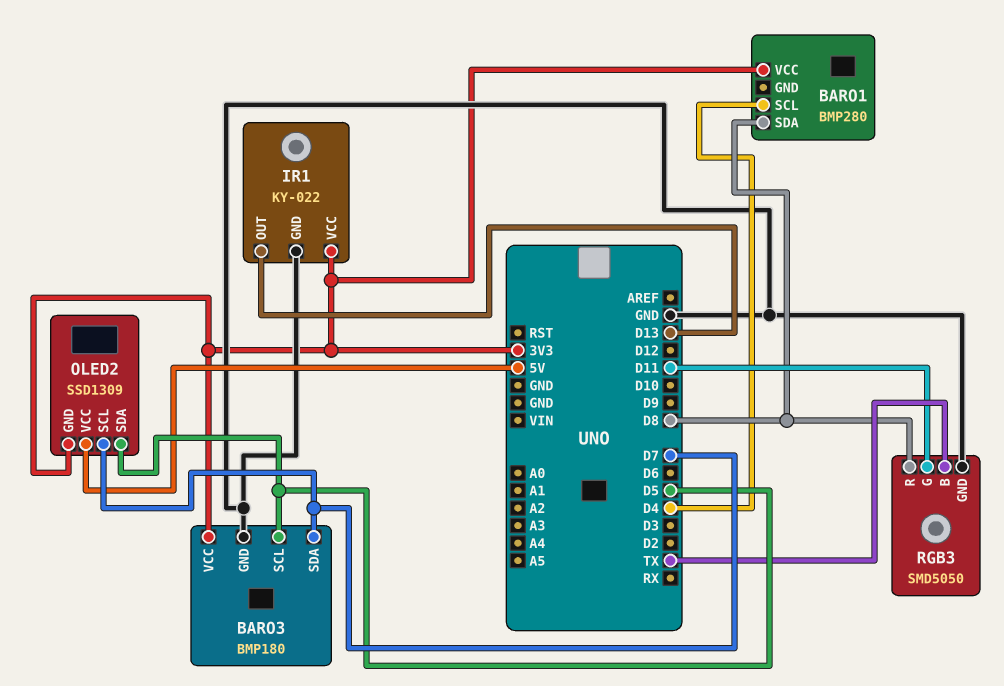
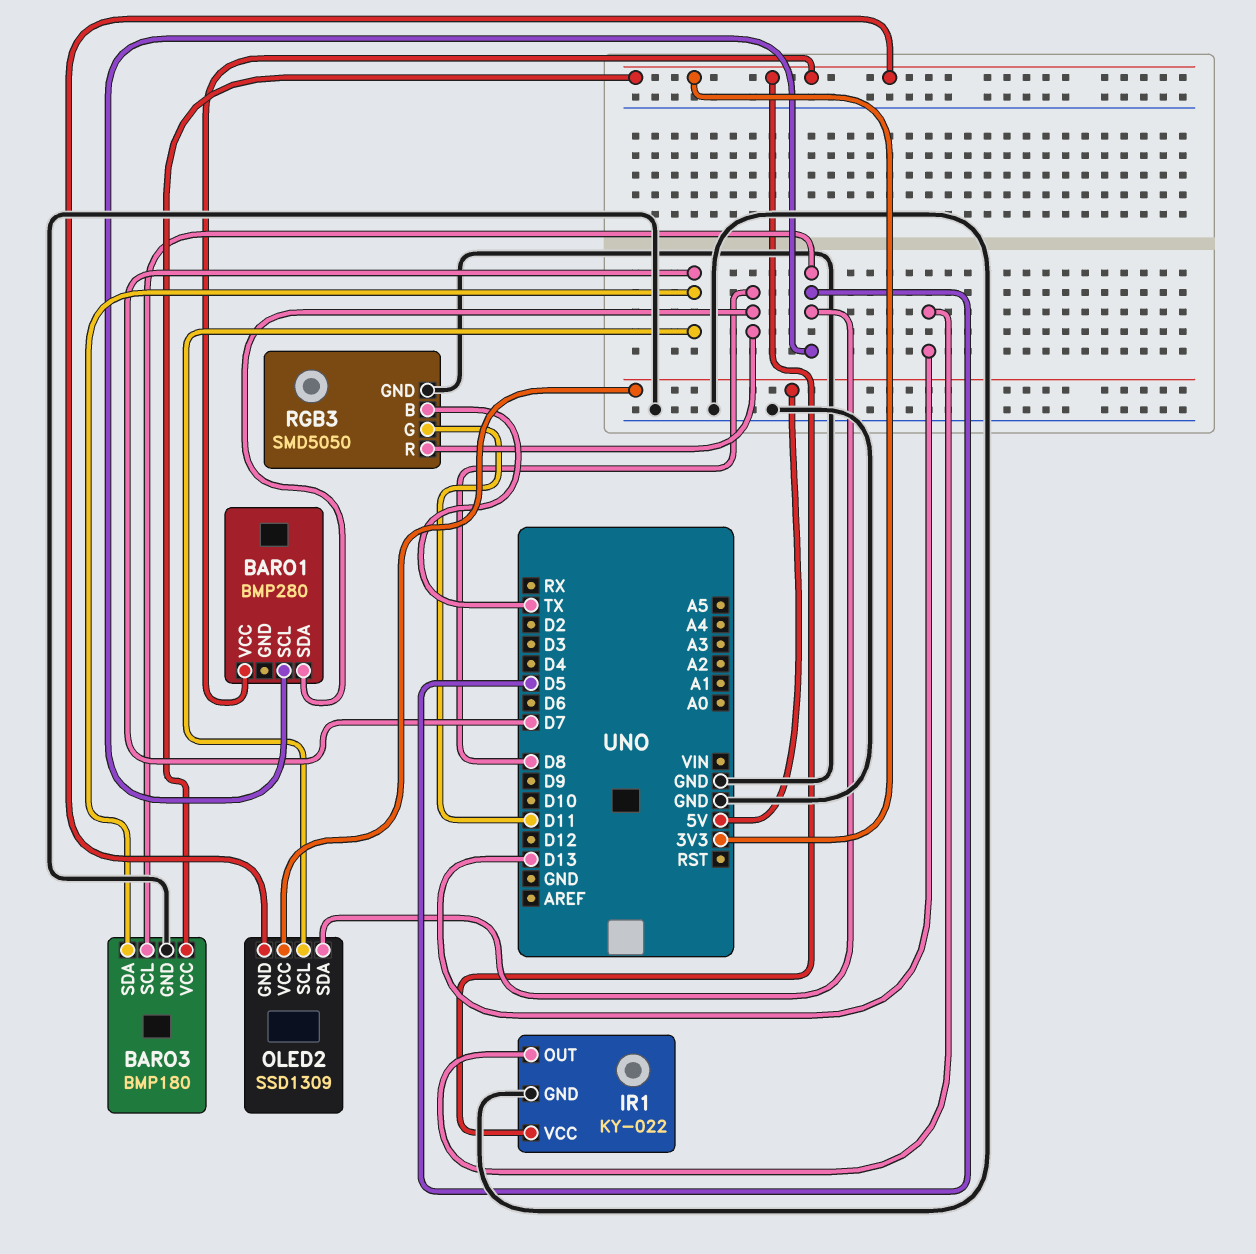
BARO1 pin SCL: D4 -> D5

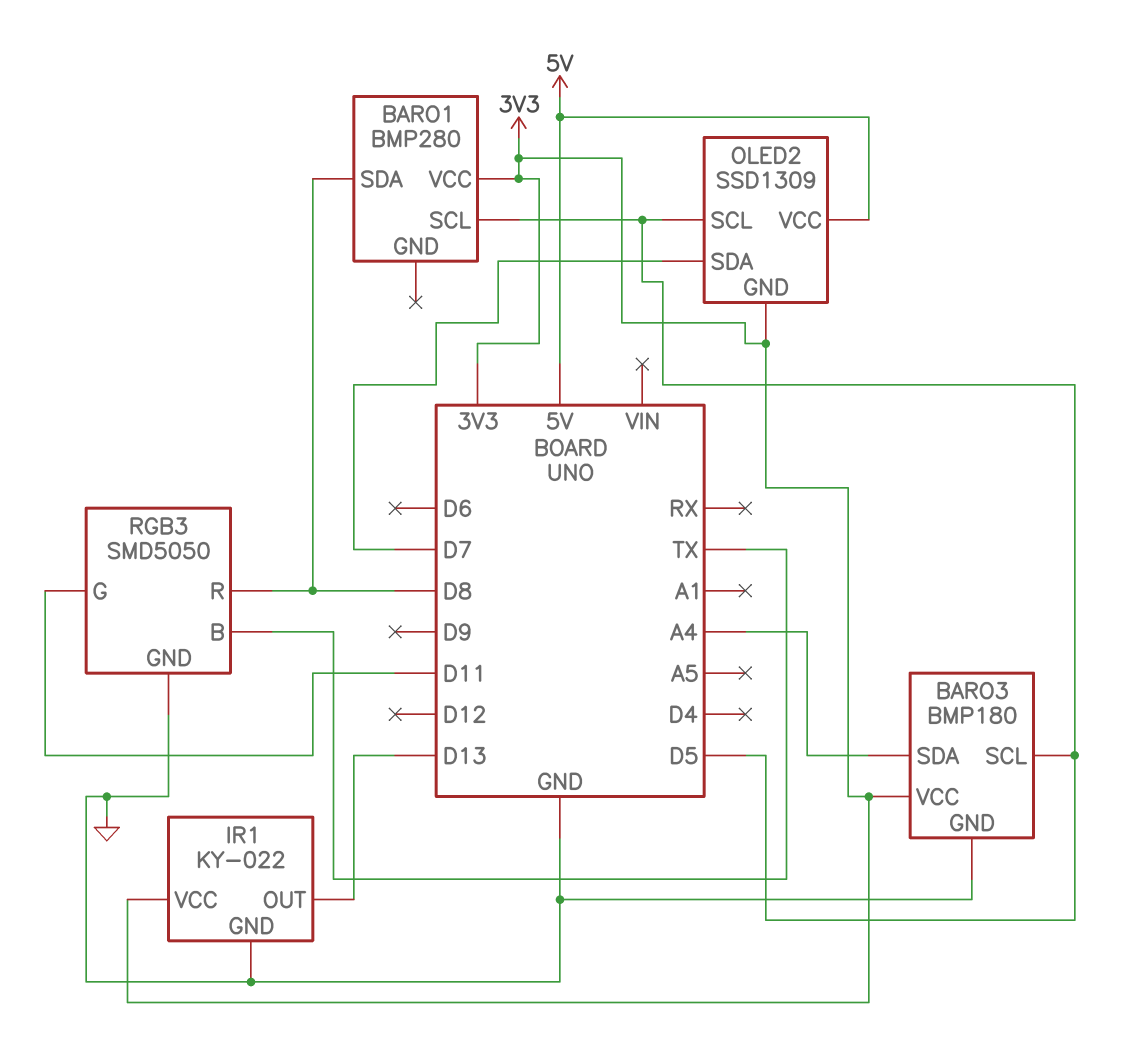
BARO3 pin SDA: D7 -> A4
OLED2 pin SCL: D7 -> D5
OLED2 pin SDA: D5 -> D7

